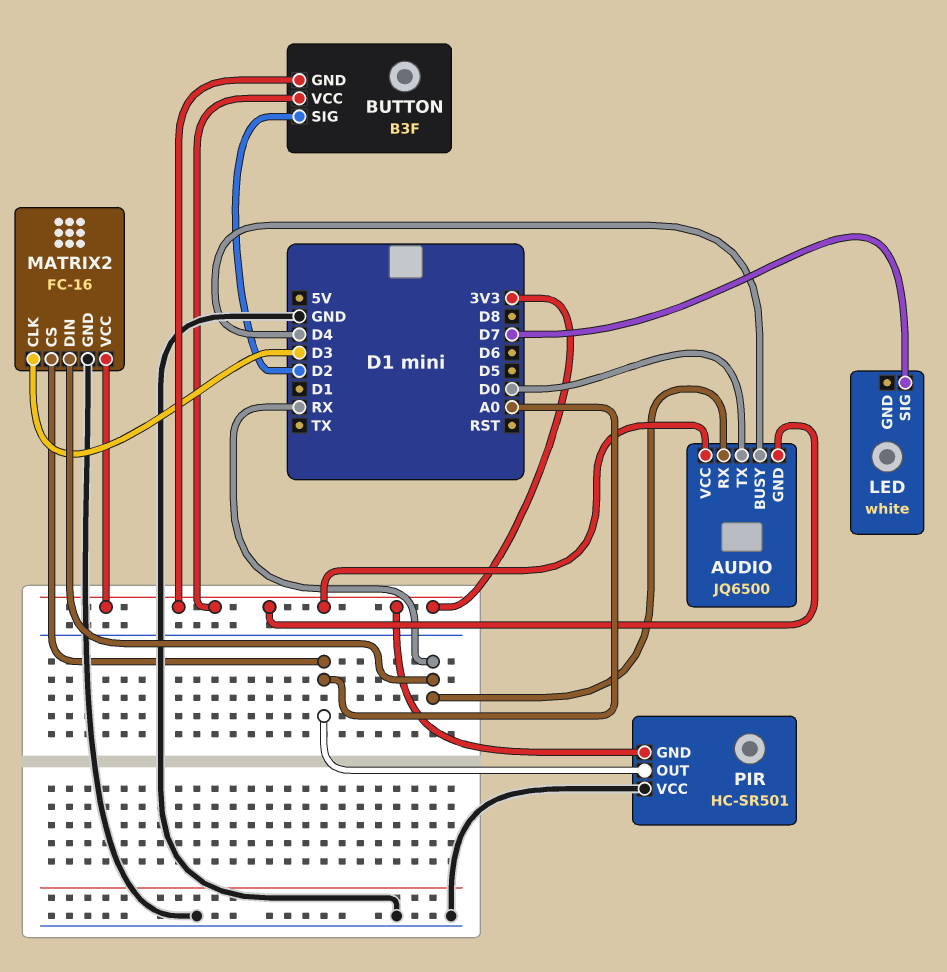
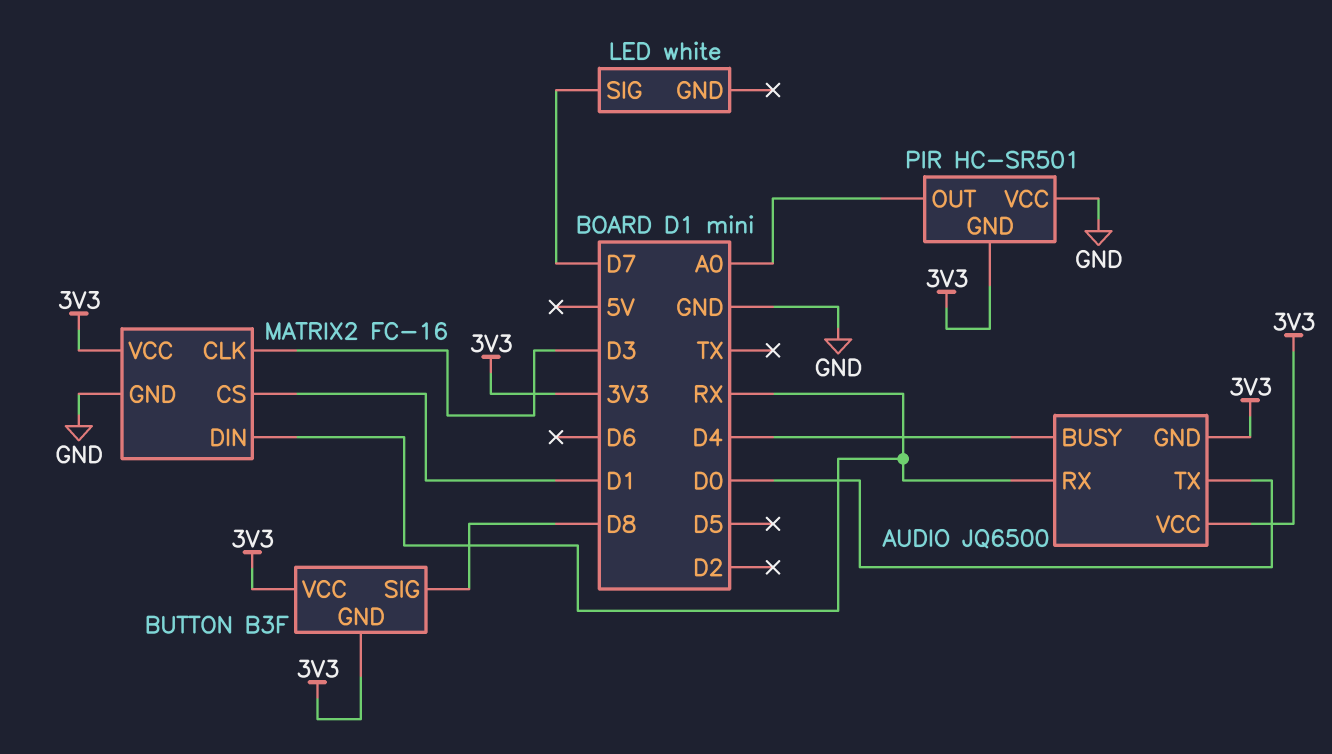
BUTTON pin SIG: D2 -> D8
MATRIX2 pin CS: A0 -> D1

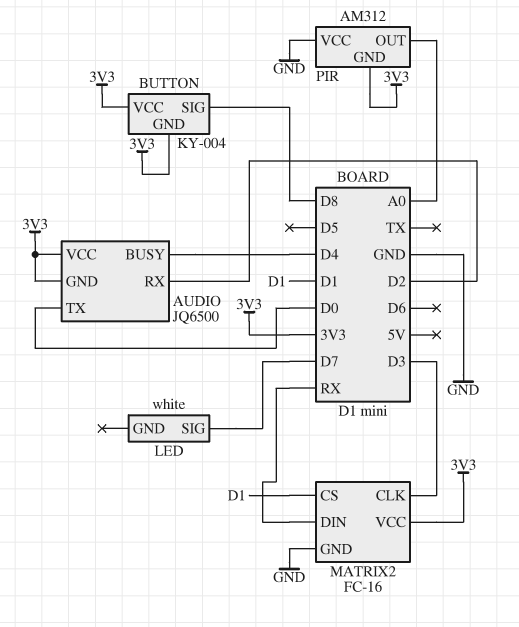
AUDIO pin RX: RX -> D2
BUTTON: B3F -> KY-004
PIR: HC-SR501 -> AM312

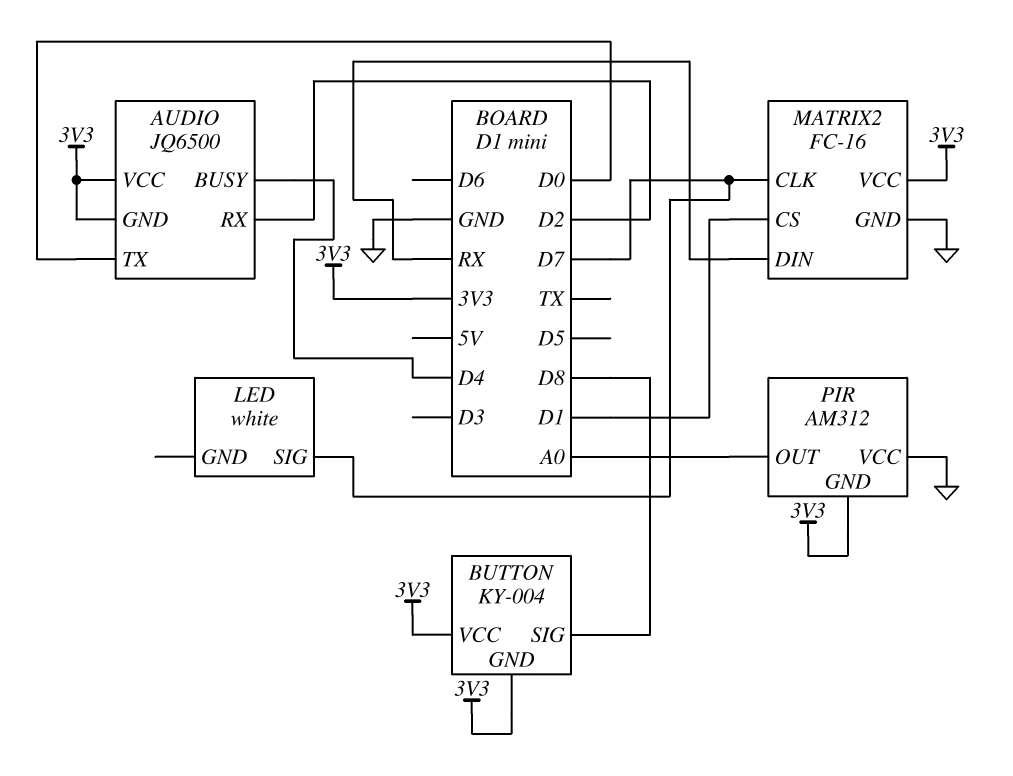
MATRIX2 pin CLK: D3 -> D7

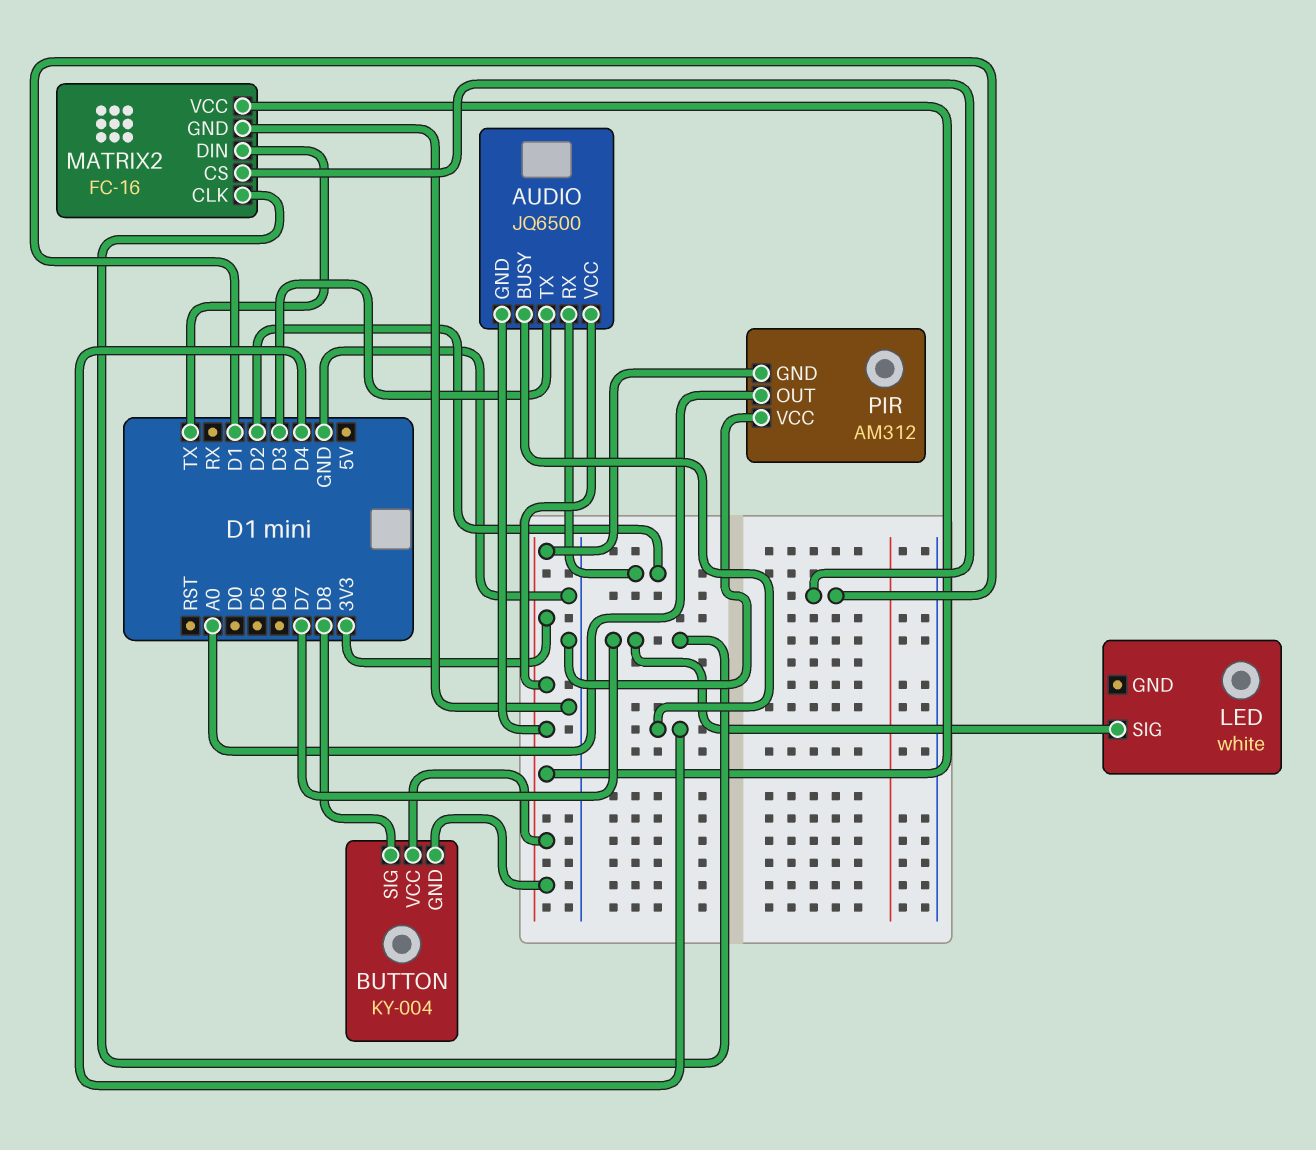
AUDIO pin TX: D0 -> D3
MATRIX2 pin DIN: RX -> TX

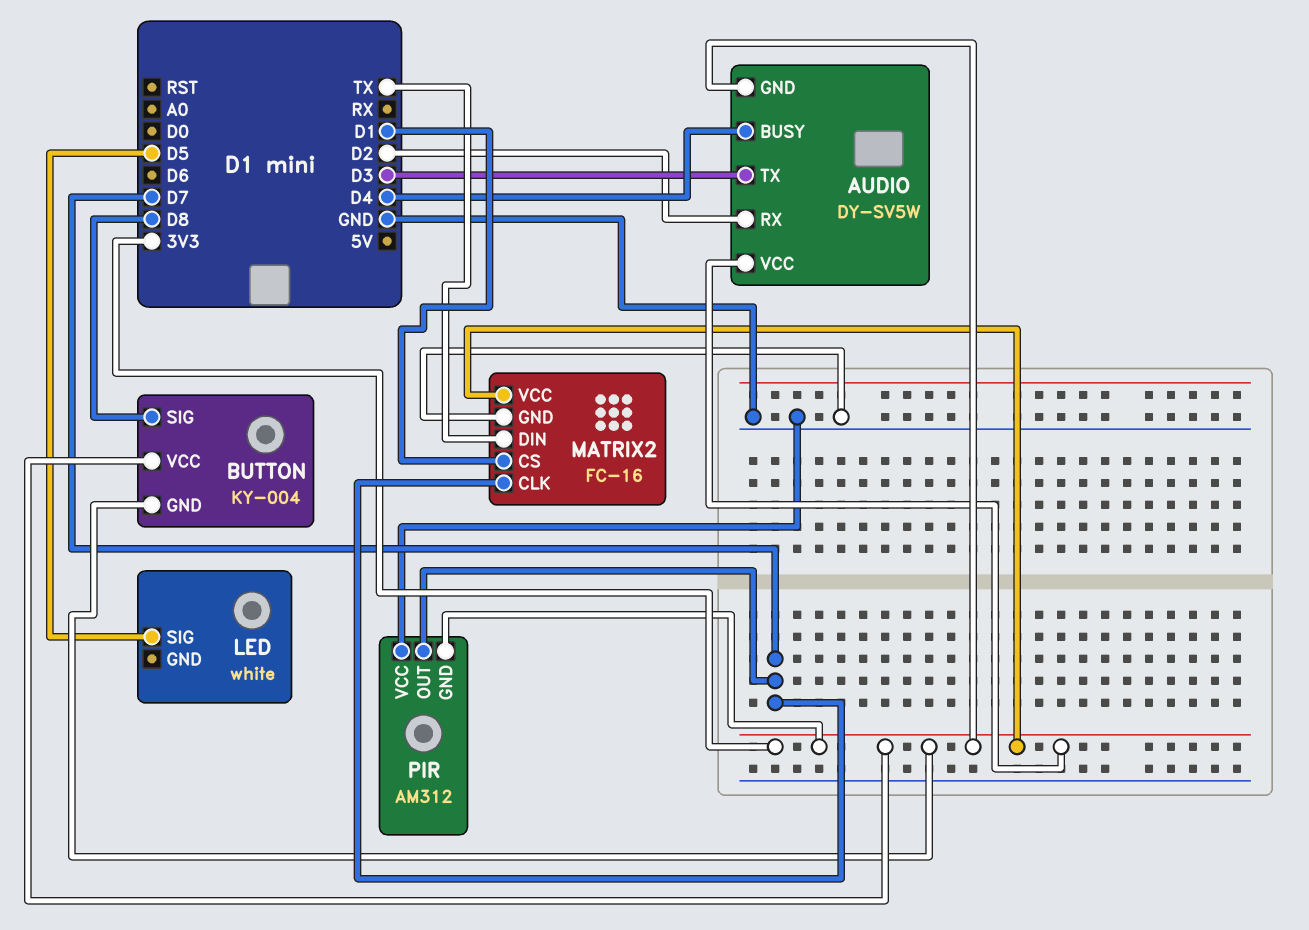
AUDIO: JQ6500 -> DY-SV5W
LED pin SIG: D7 -> D5
PIR pin OUT: A0 -> D7

